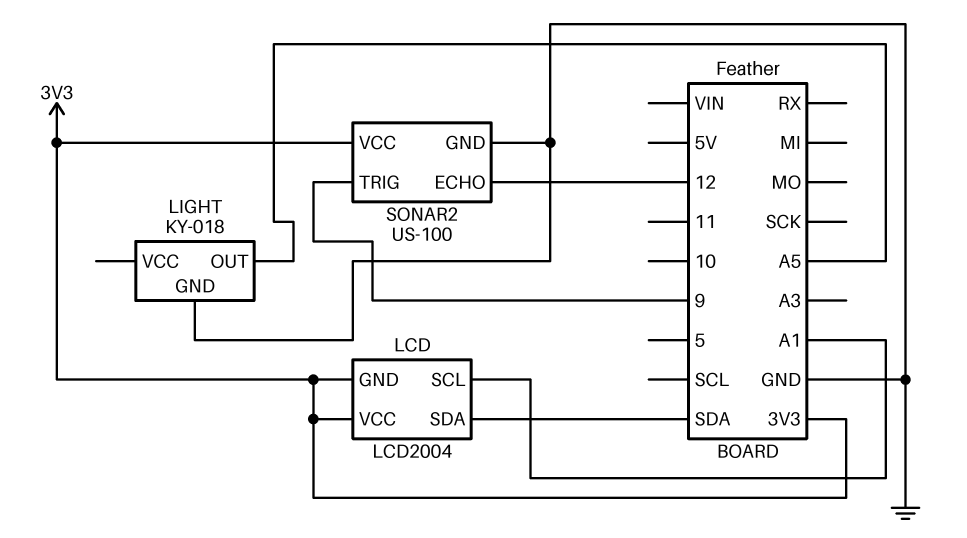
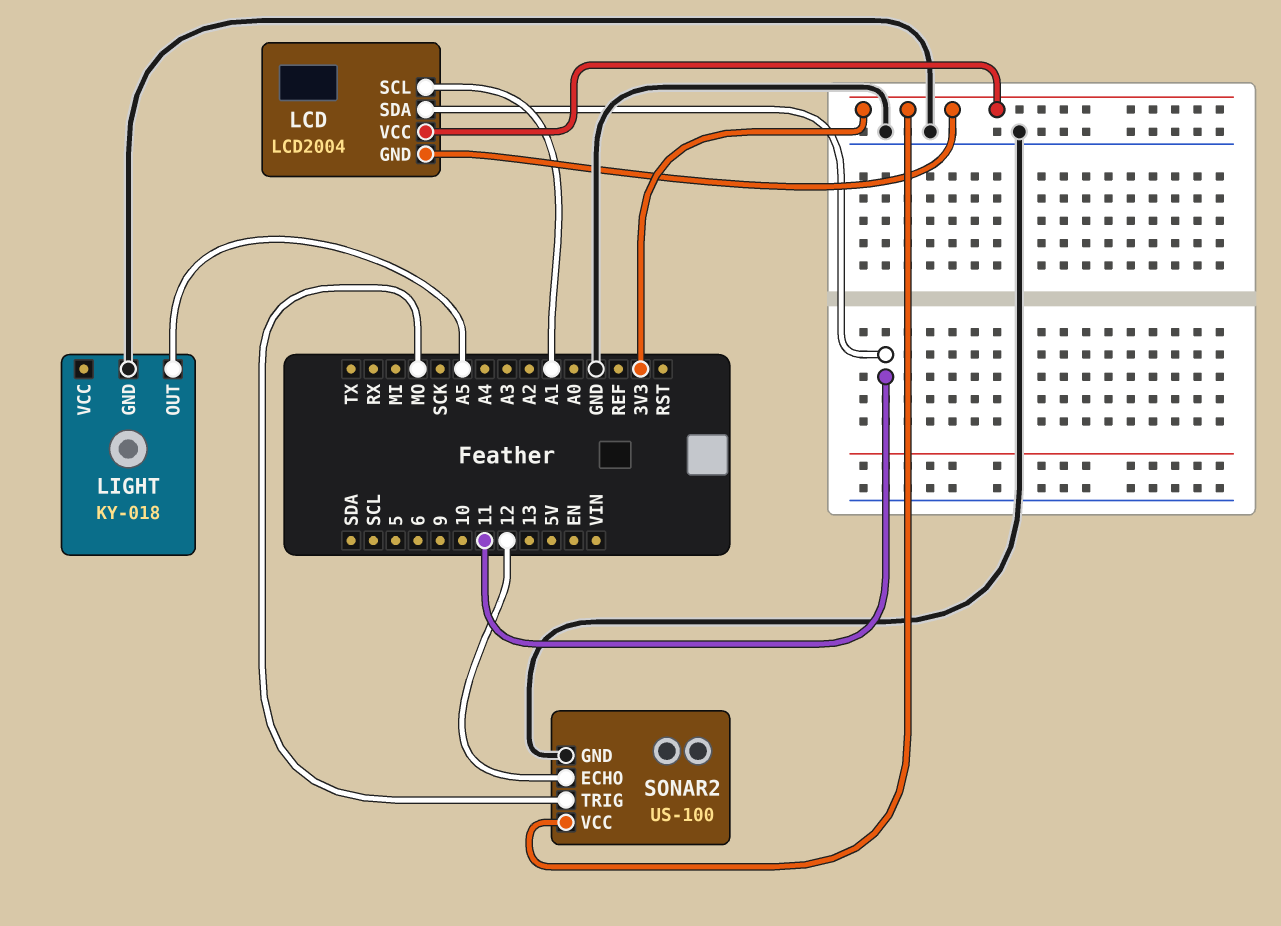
LCD pin SDA: SDA -> 11
SONAR2 pin TRIG: 9 -> MO

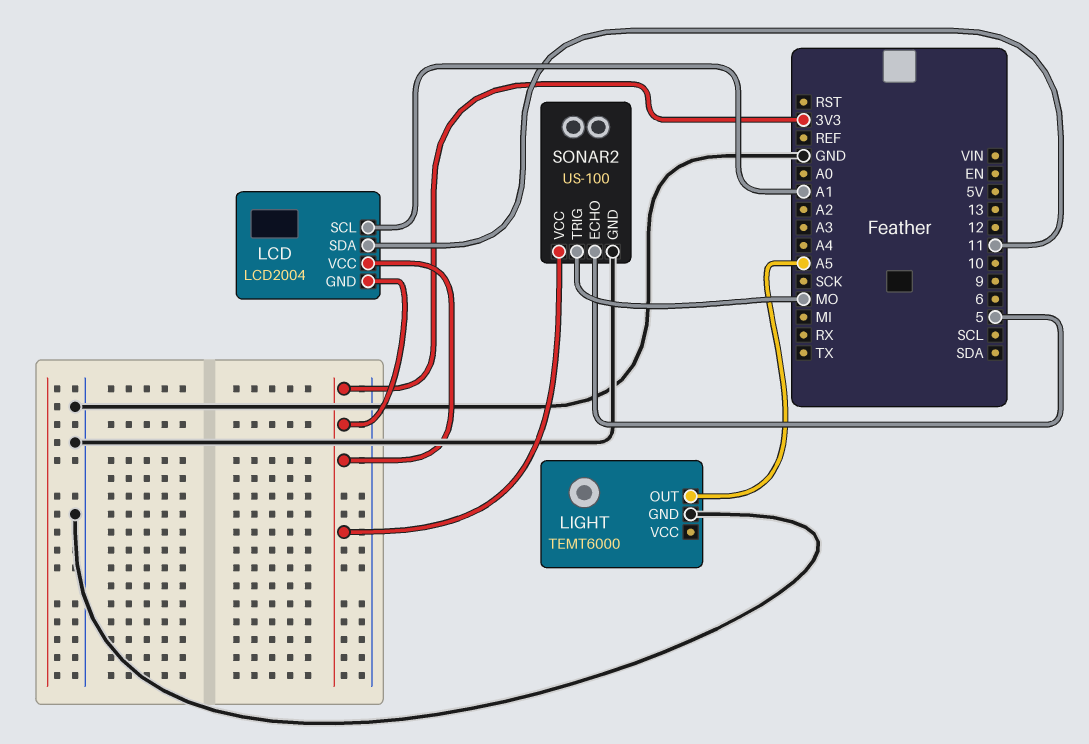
LIGHT: KY-018 -> TEMT6000
SONAR2 pin ECHO: 12 -> 5

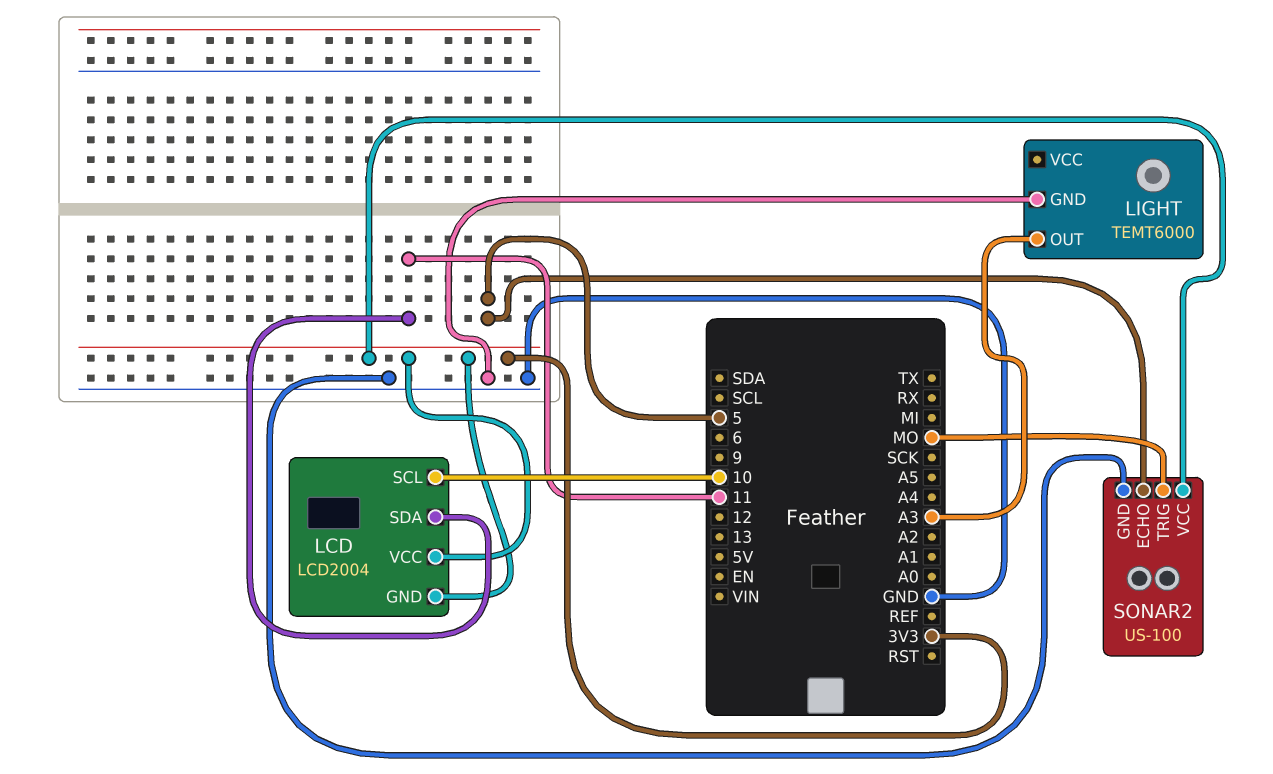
LCD pin SCL: A1 -> 10
LIGHT pin OUT: A5 -> A3

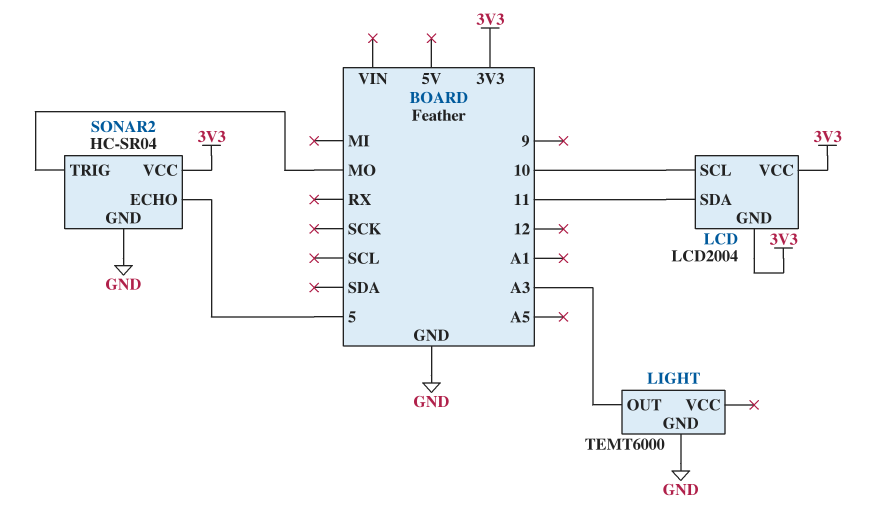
SONAR2: US-100 -> HC-SR04

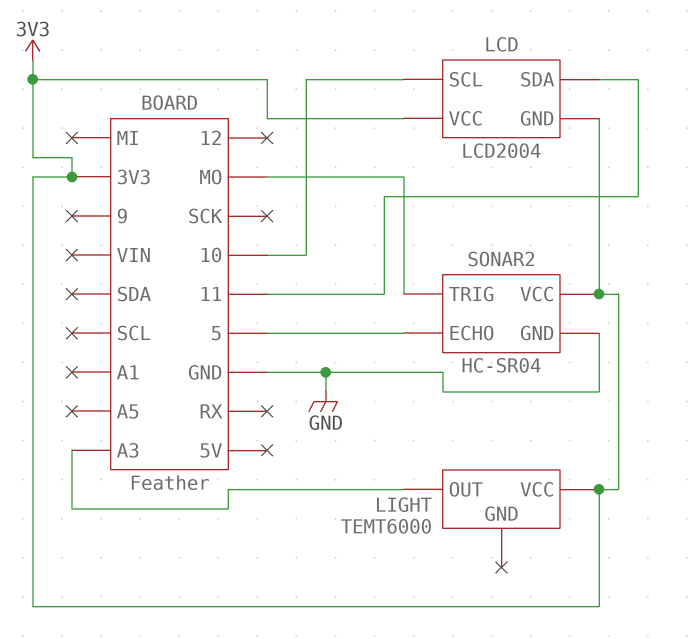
LIGHT pin GND: GND -> none
LIGHT pin VCC: none -> 3V3

